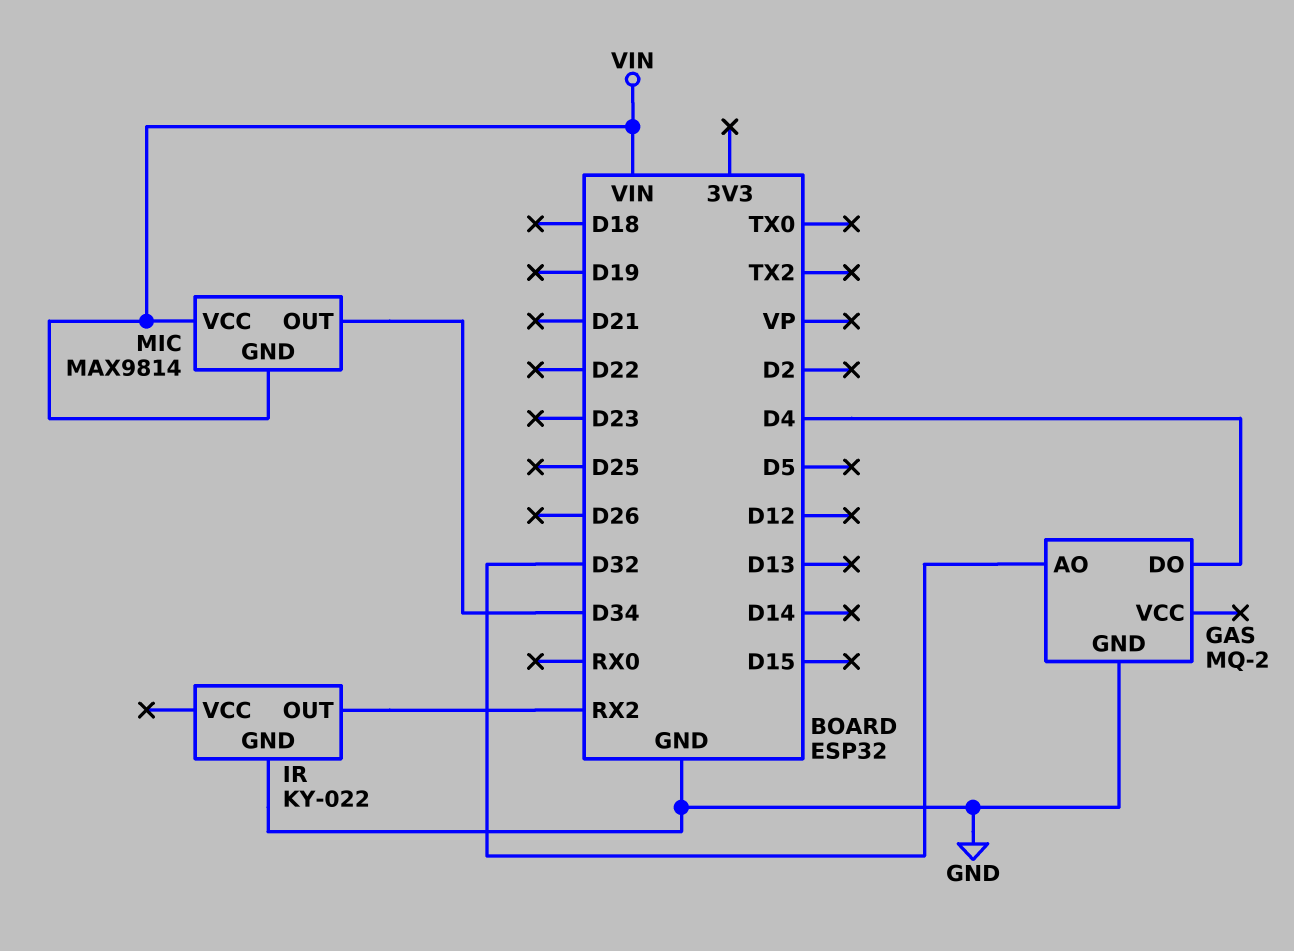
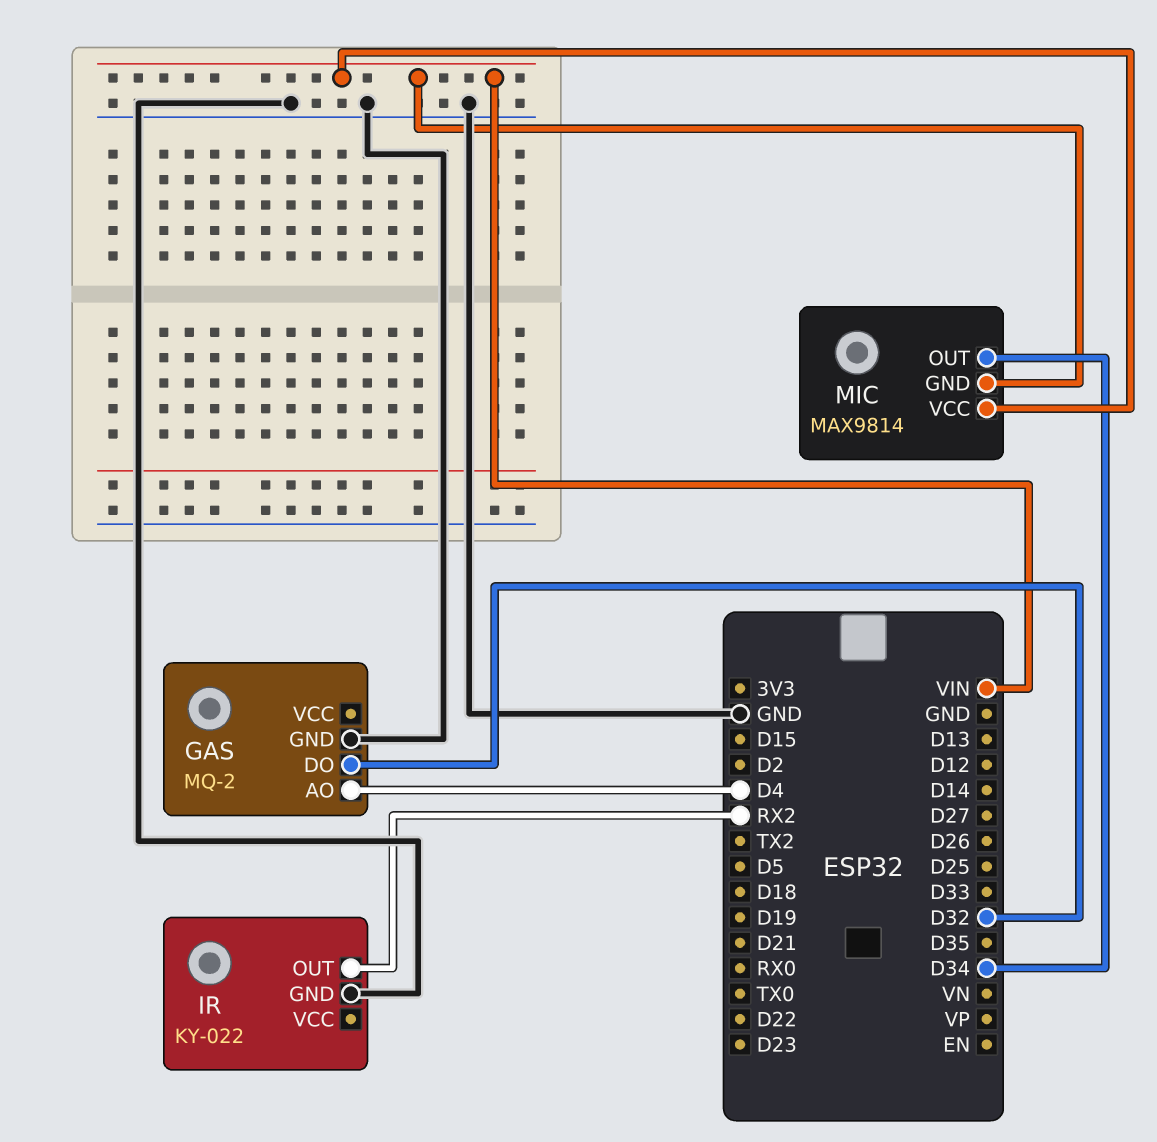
GAS pin AO: D32 -> D4
GAS pin DO: D4 -> D32

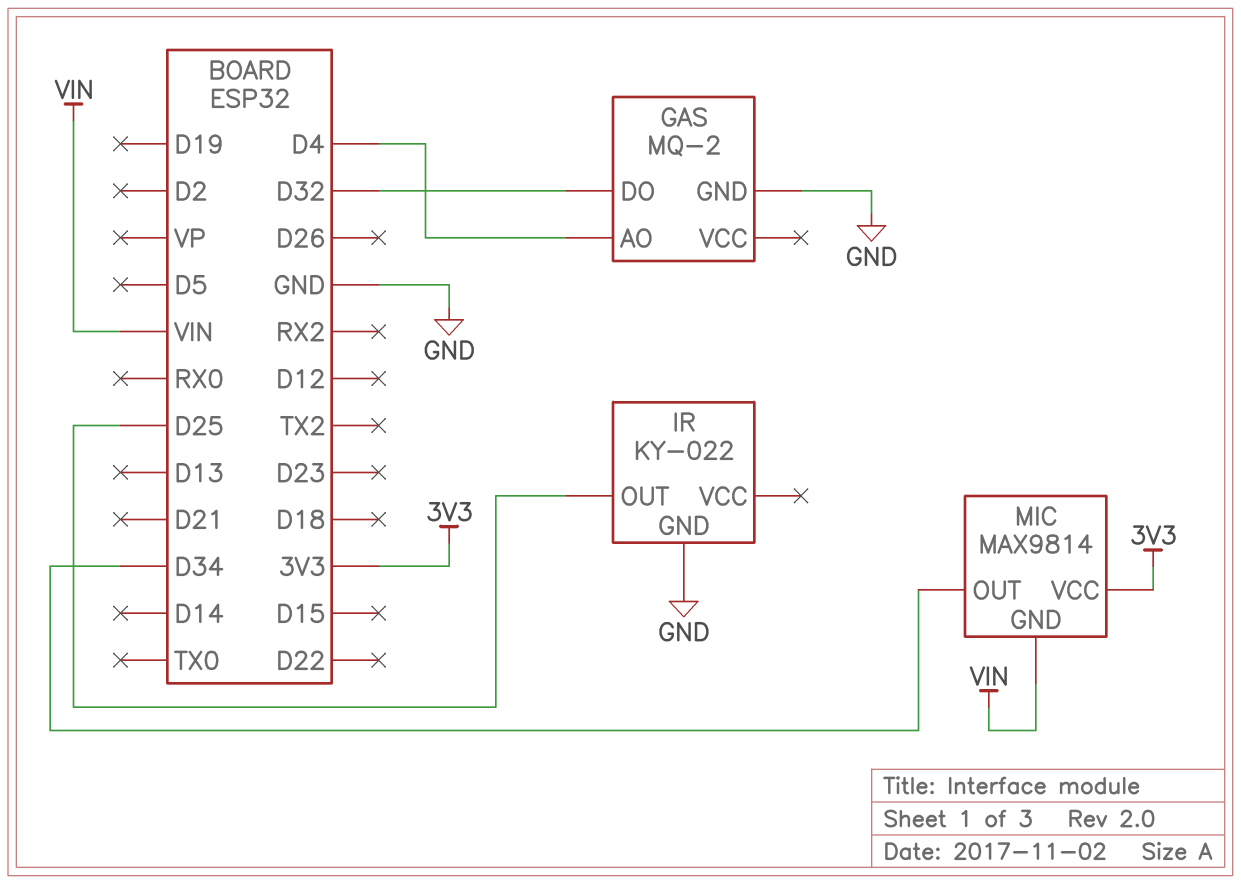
IR pin OUT: RX2 -> D25
MIC pin VCC: VIN -> 3V3

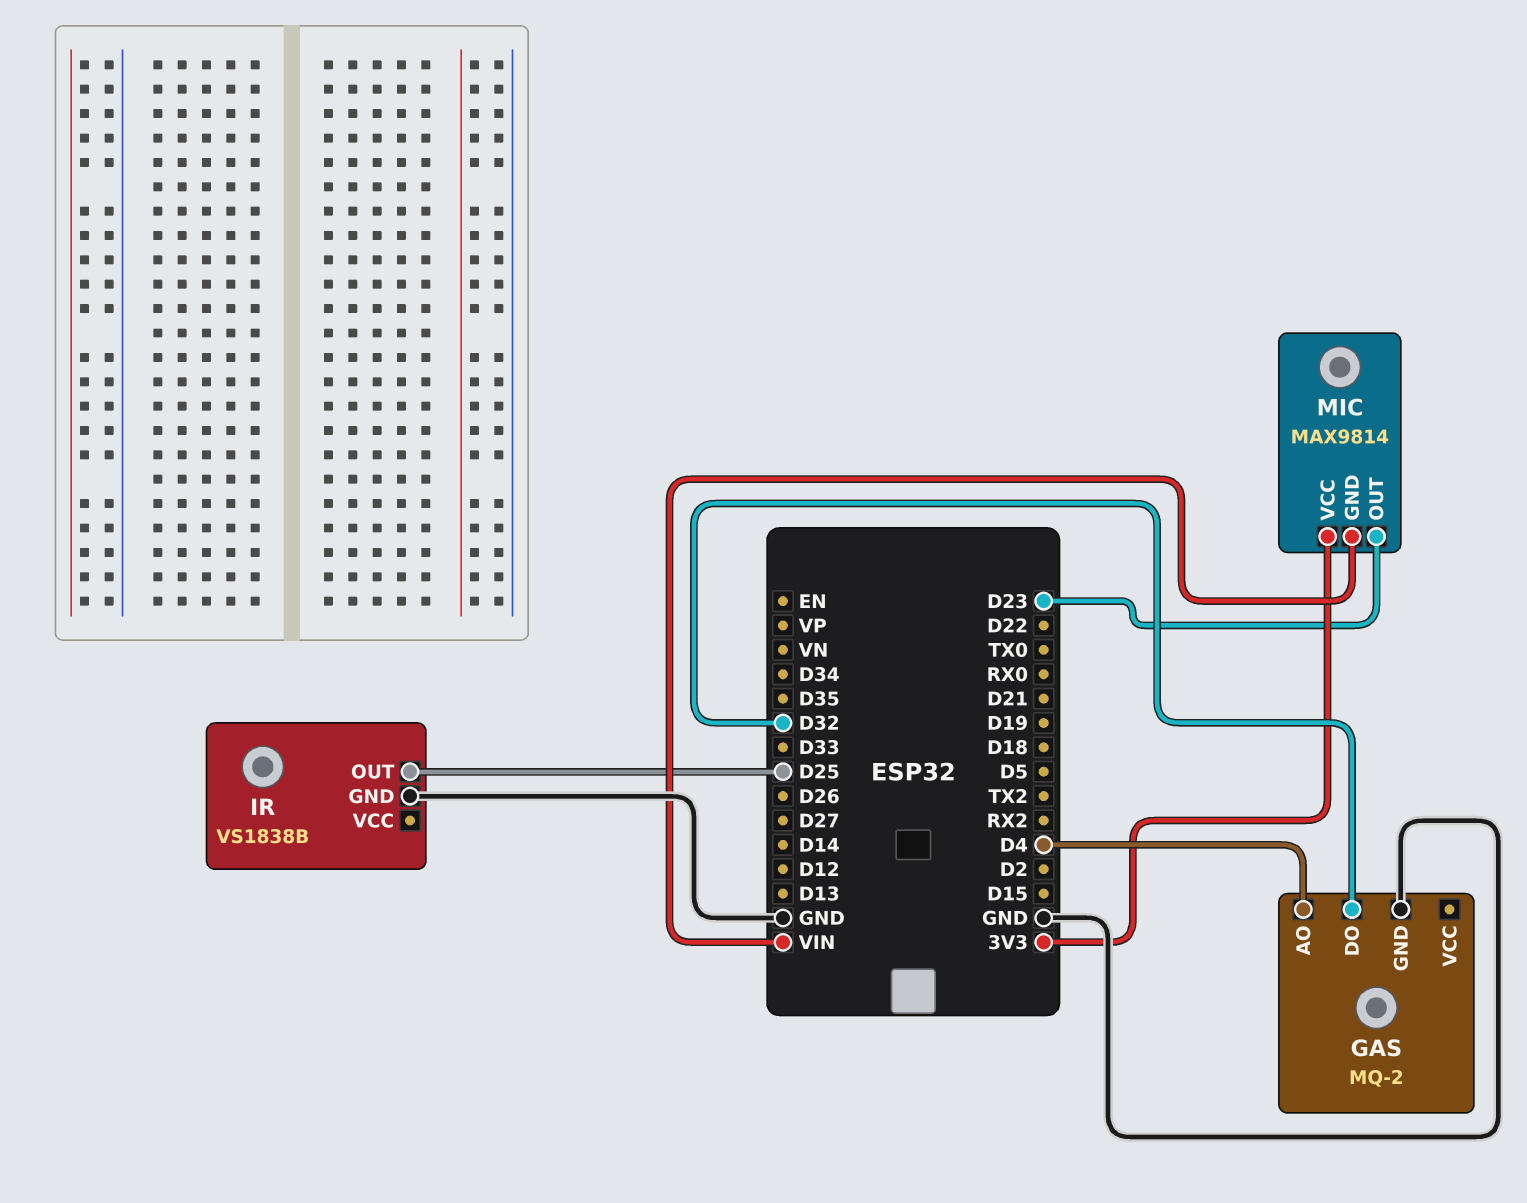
IR: KY-022 -> VS1838B
MIC pin OUT: D34 -> D23

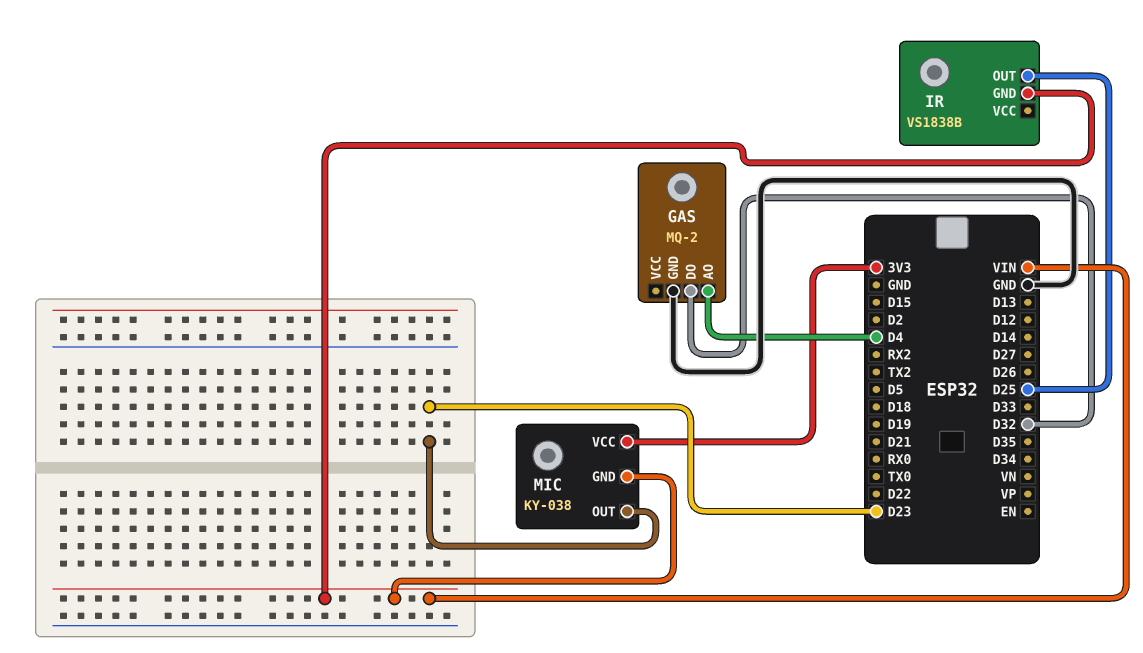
IR pin GND: GND -> VIN
MIC: MAX9814 -> KY-038

